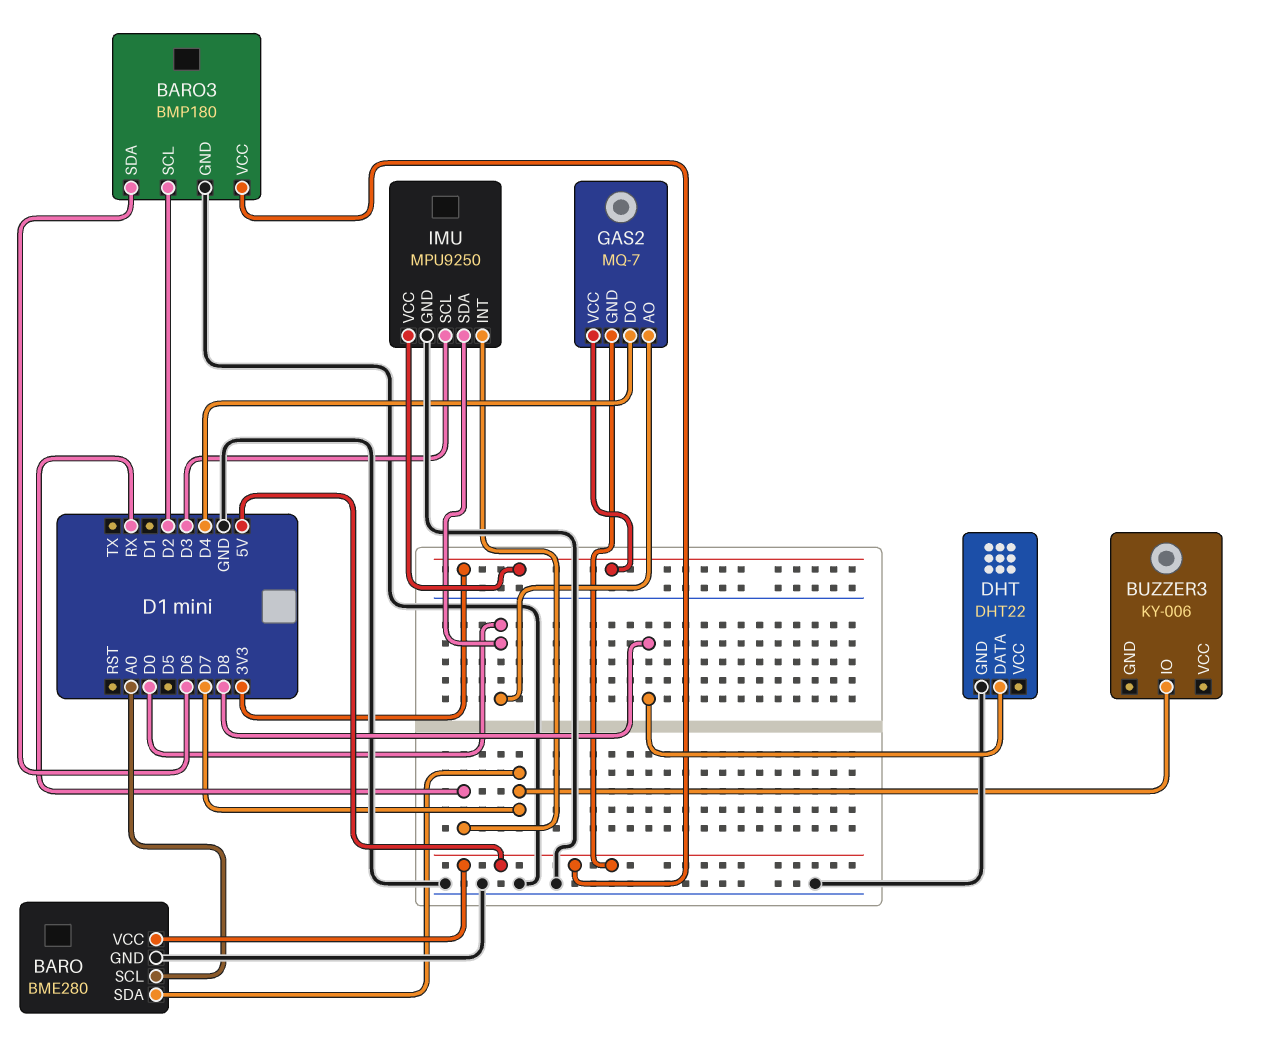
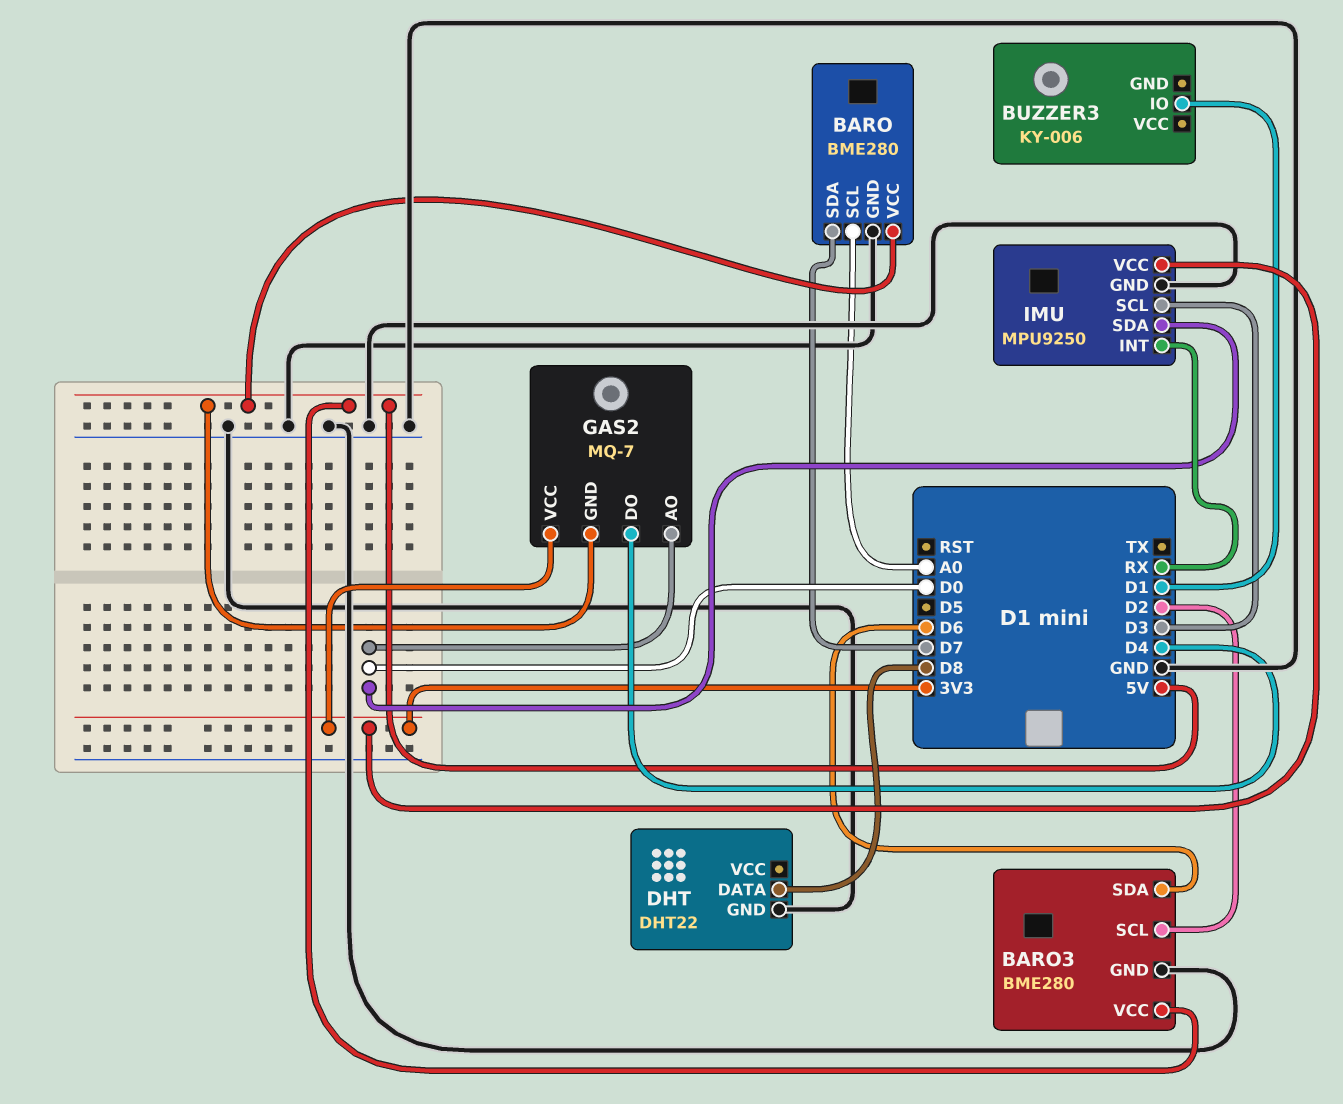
BARO3: BMP180 -> BME280
BUZZER3 pin IO: D7 -> D1

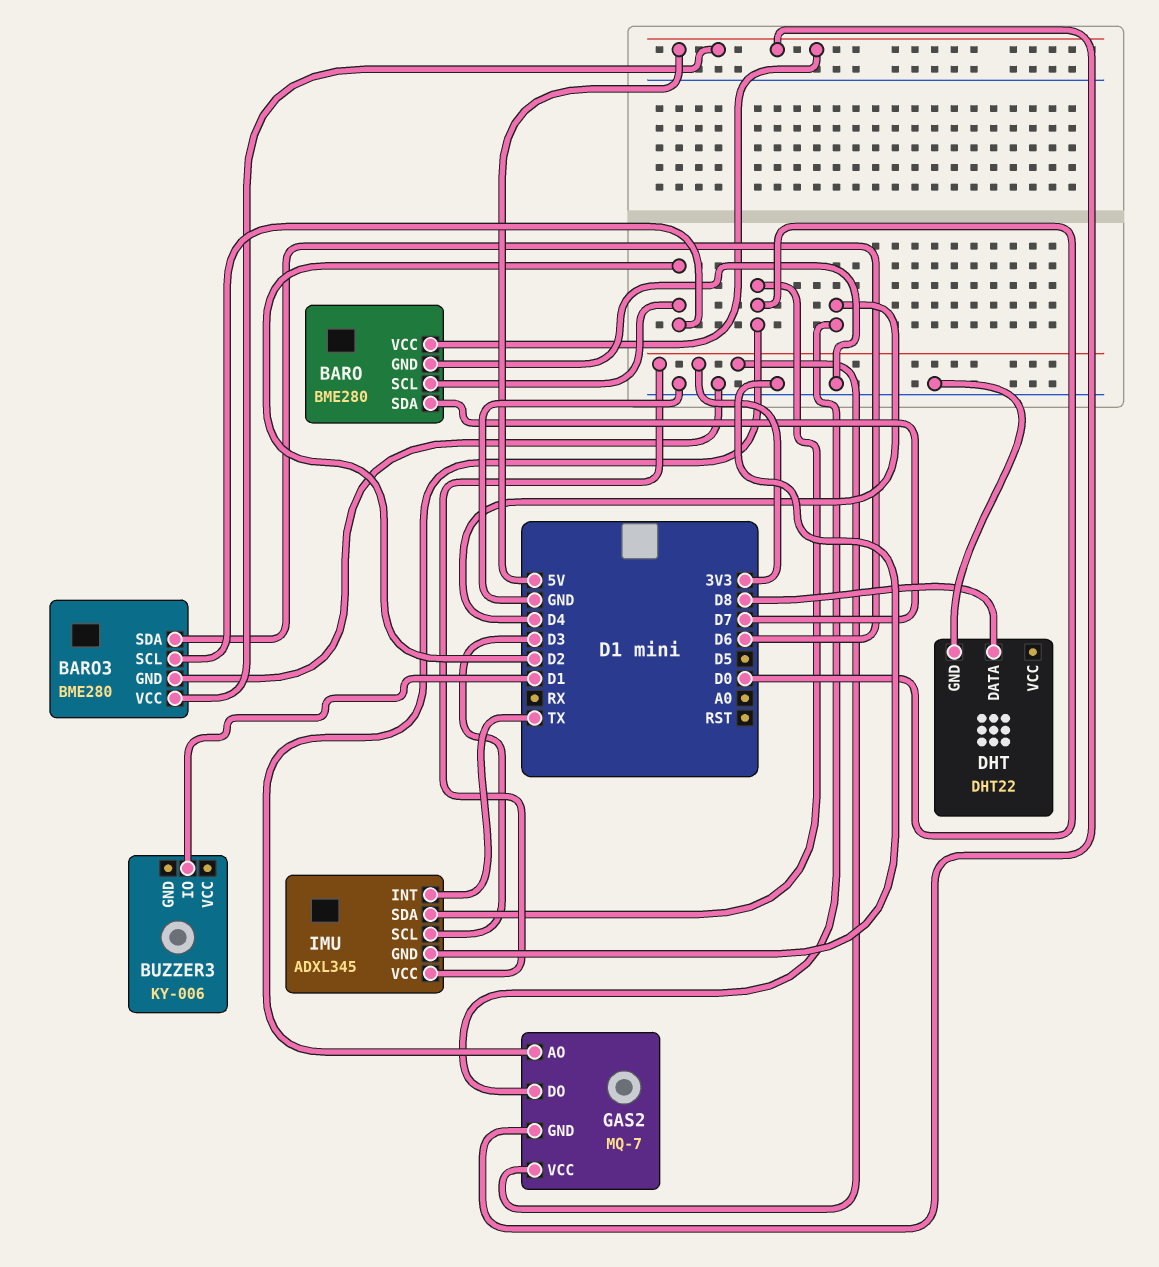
BARO pin SCL: A0 -> D2
IMU: MPU9250 -> ADXL345
IMU pin INT: RX -> TX

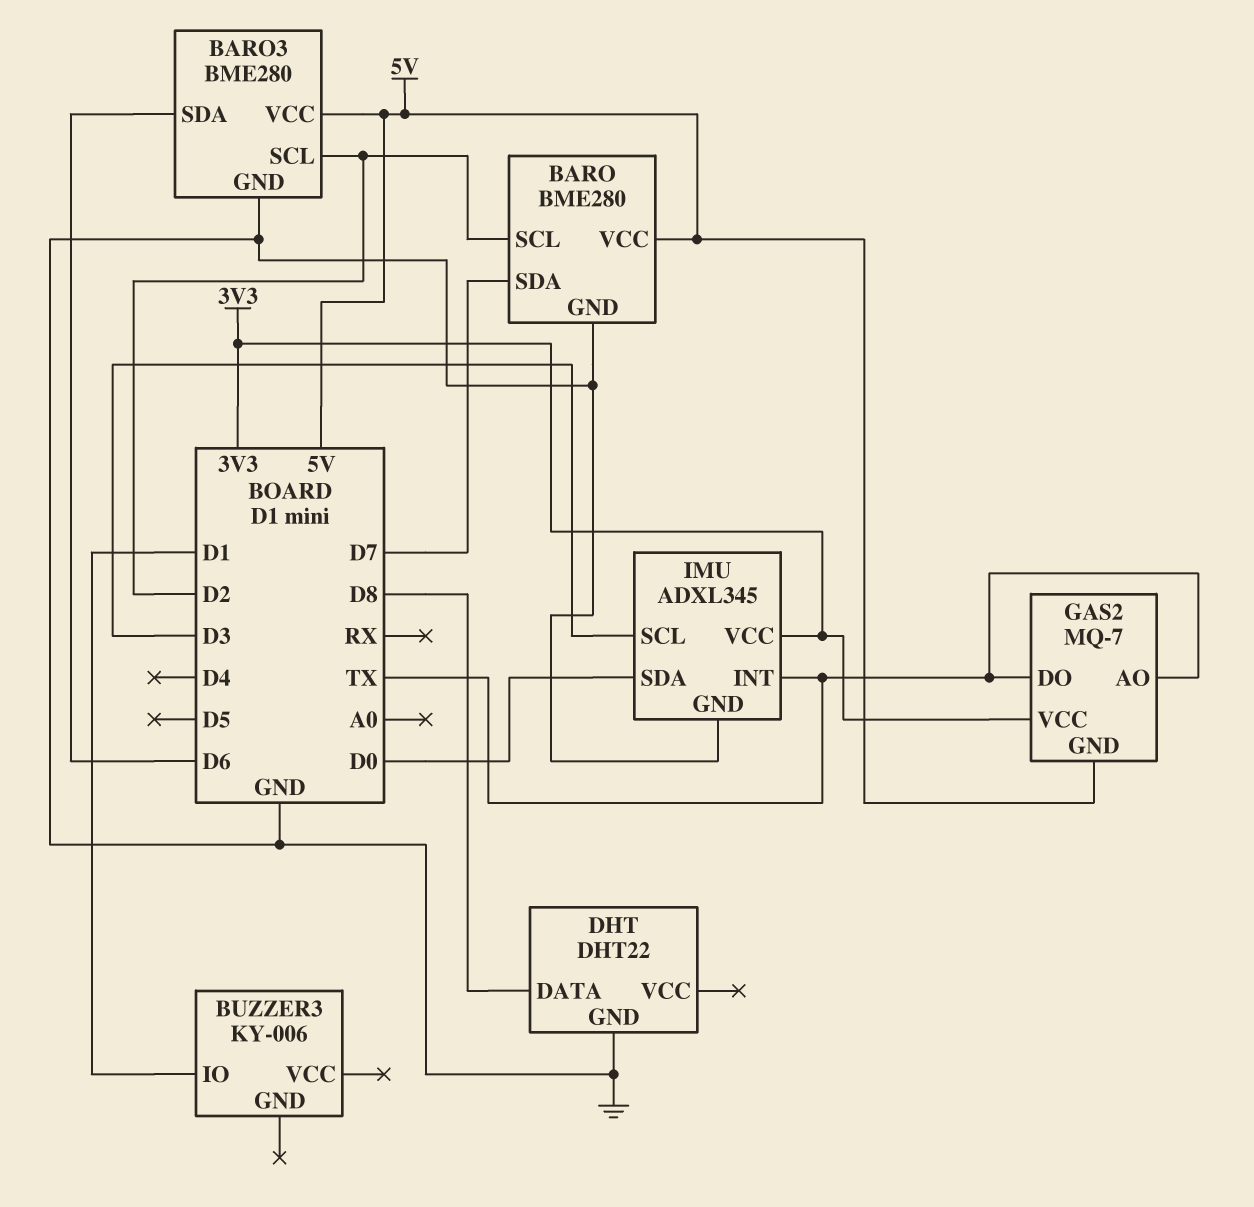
GAS2 pin AO: D0 -> TX
GAS2 pin DO: D4 -> TX

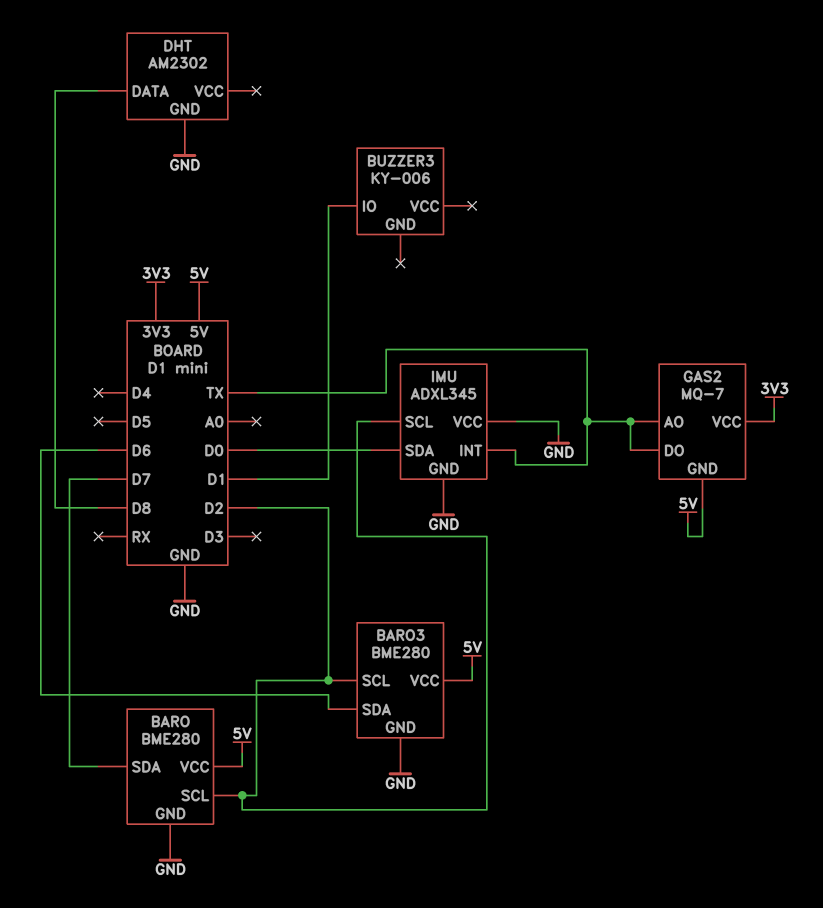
DHT: DHT22 -> AM2302
IMU pin SCL: D3 -> D2
IMU pin VCC: 3V3 -> GND

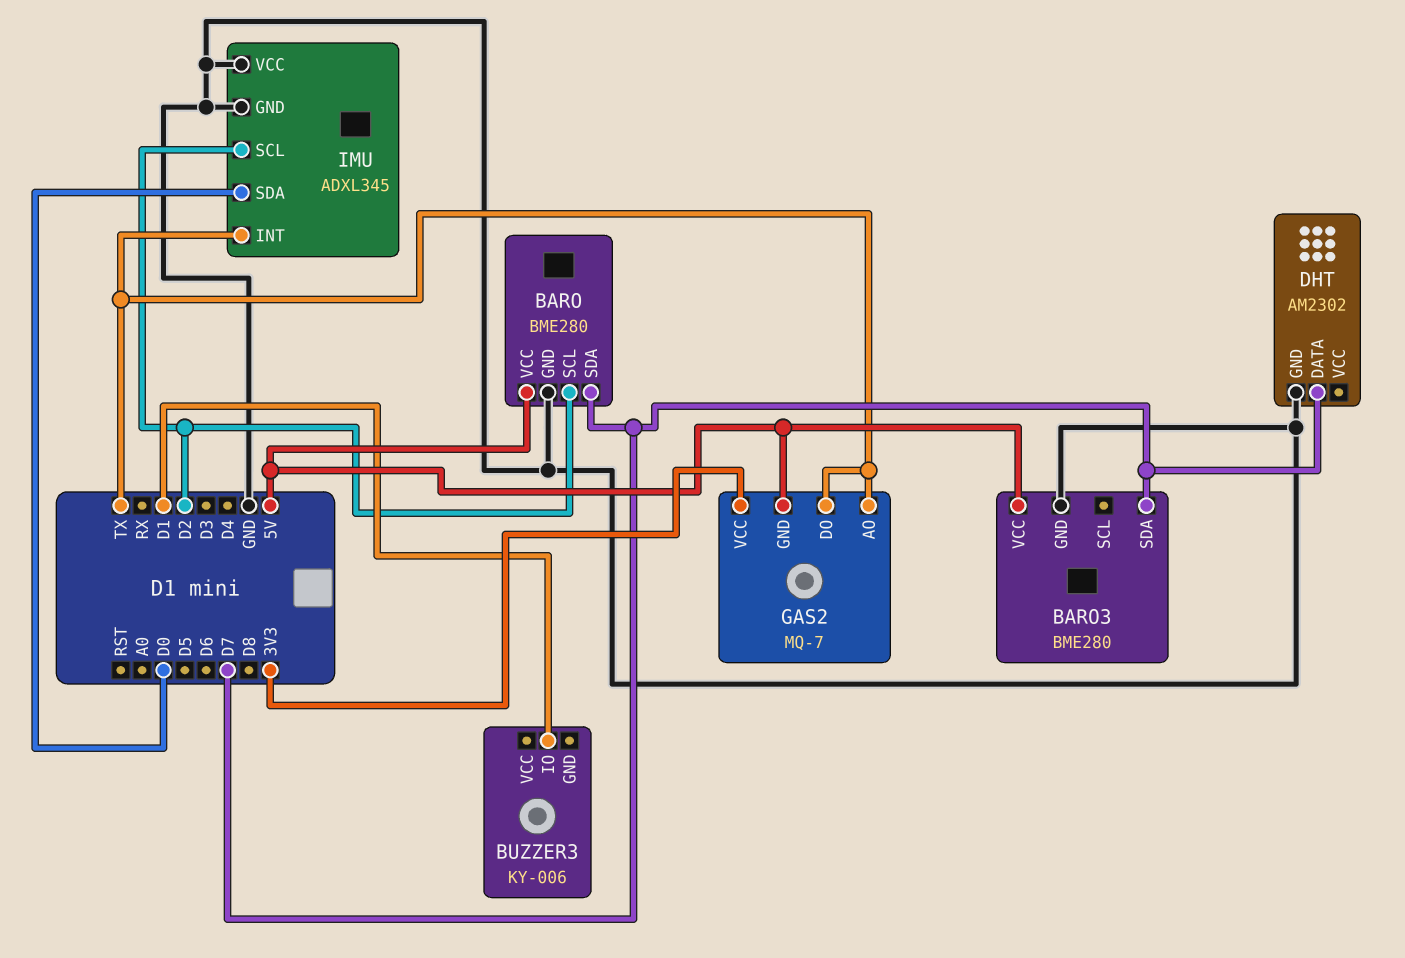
BARO3 pin SCL: D2 -> none
BARO3 pin SDA: D6 -> D7
DHT pin DATA: D8 -> D7

